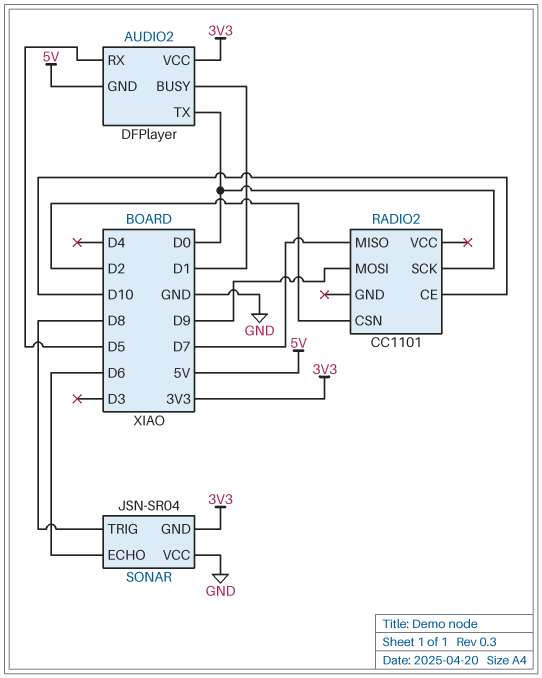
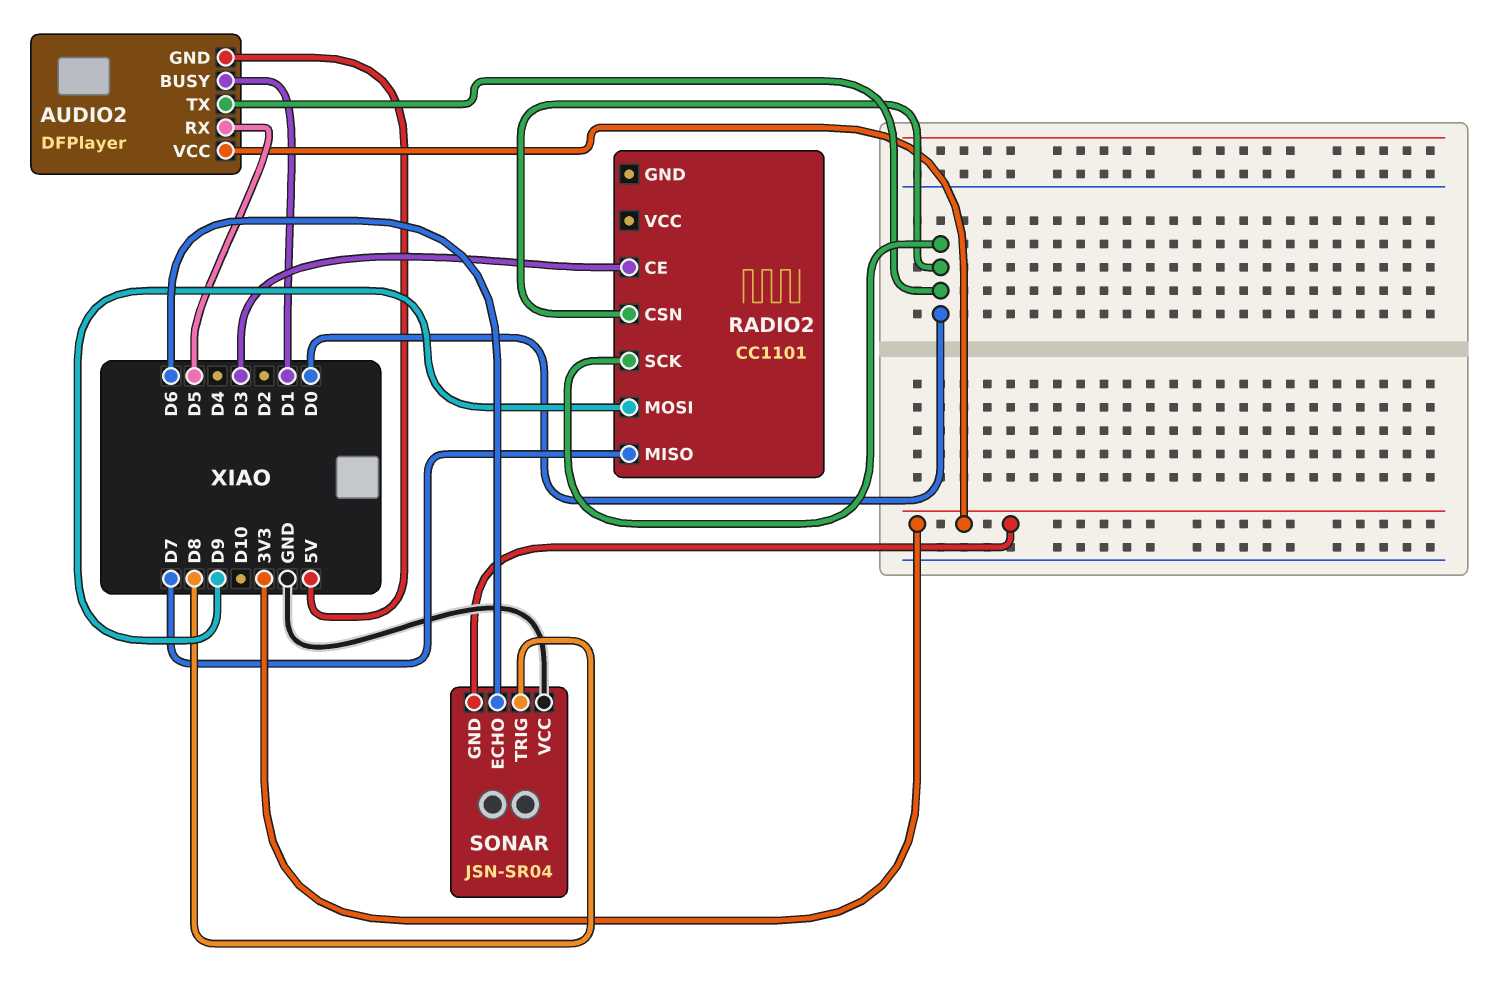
RADIO2 pin CE: D10 -> D3
RADIO2 pin CSN: D2 -> D0

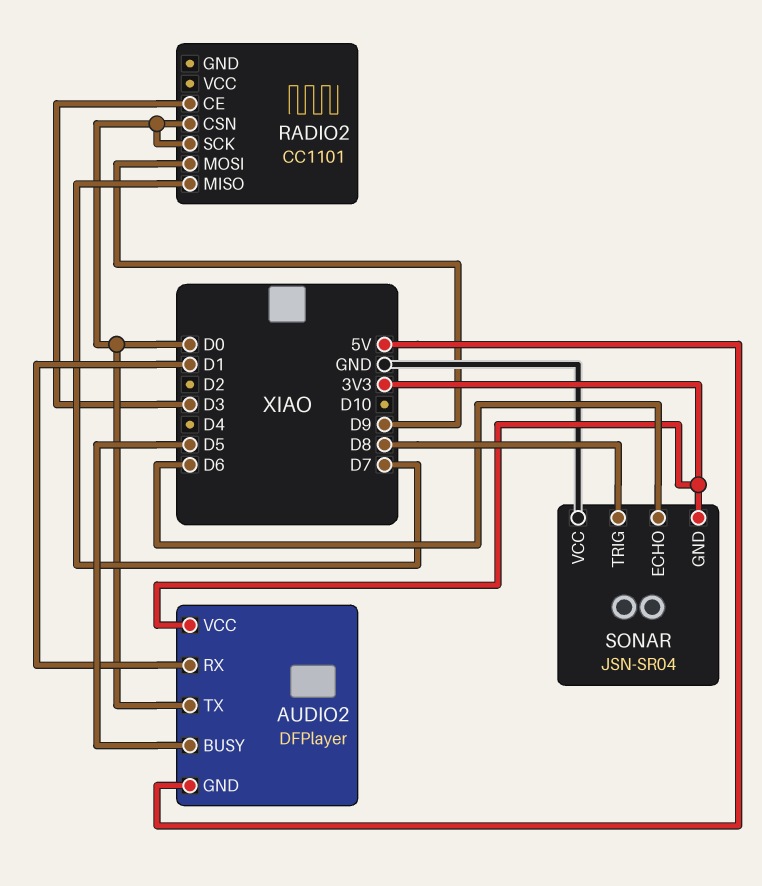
AUDIO2 pin BUSY: D1 -> D5
AUDIO2 pin RX: D5 -> D1

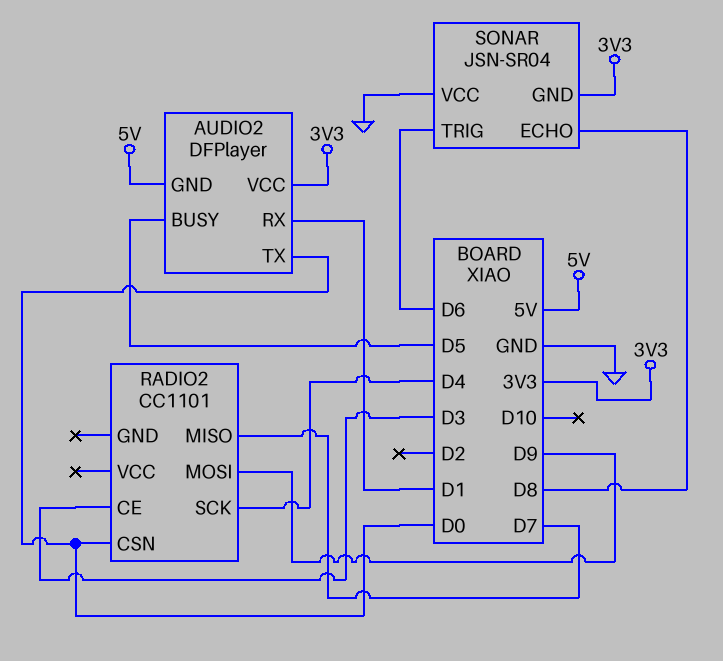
RADIO2 pin SCK: D0 -> D4
SONAR pin ECHO: D6 -> D8
SONAR pin TRIG: D8 -> D6

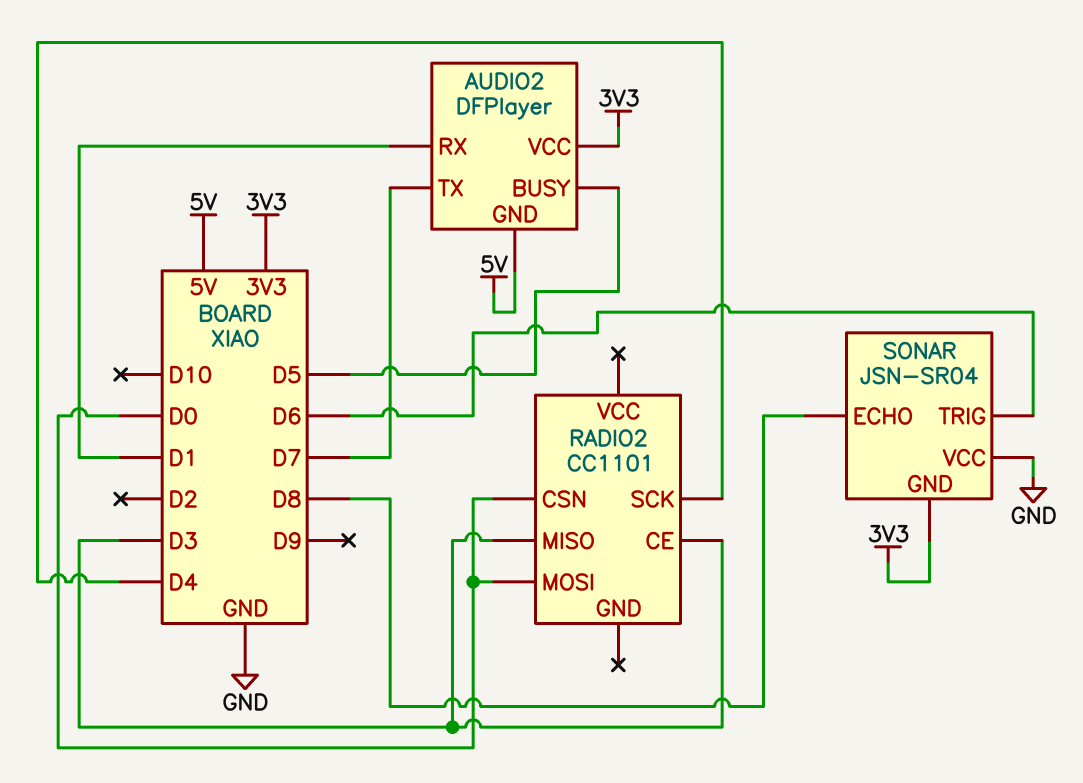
AUDIO2 pin TX: D0 -> D7
RADIO2 pin MISO: D7 -> D3
RADIO2 pin MOSI: D9 -> D0

